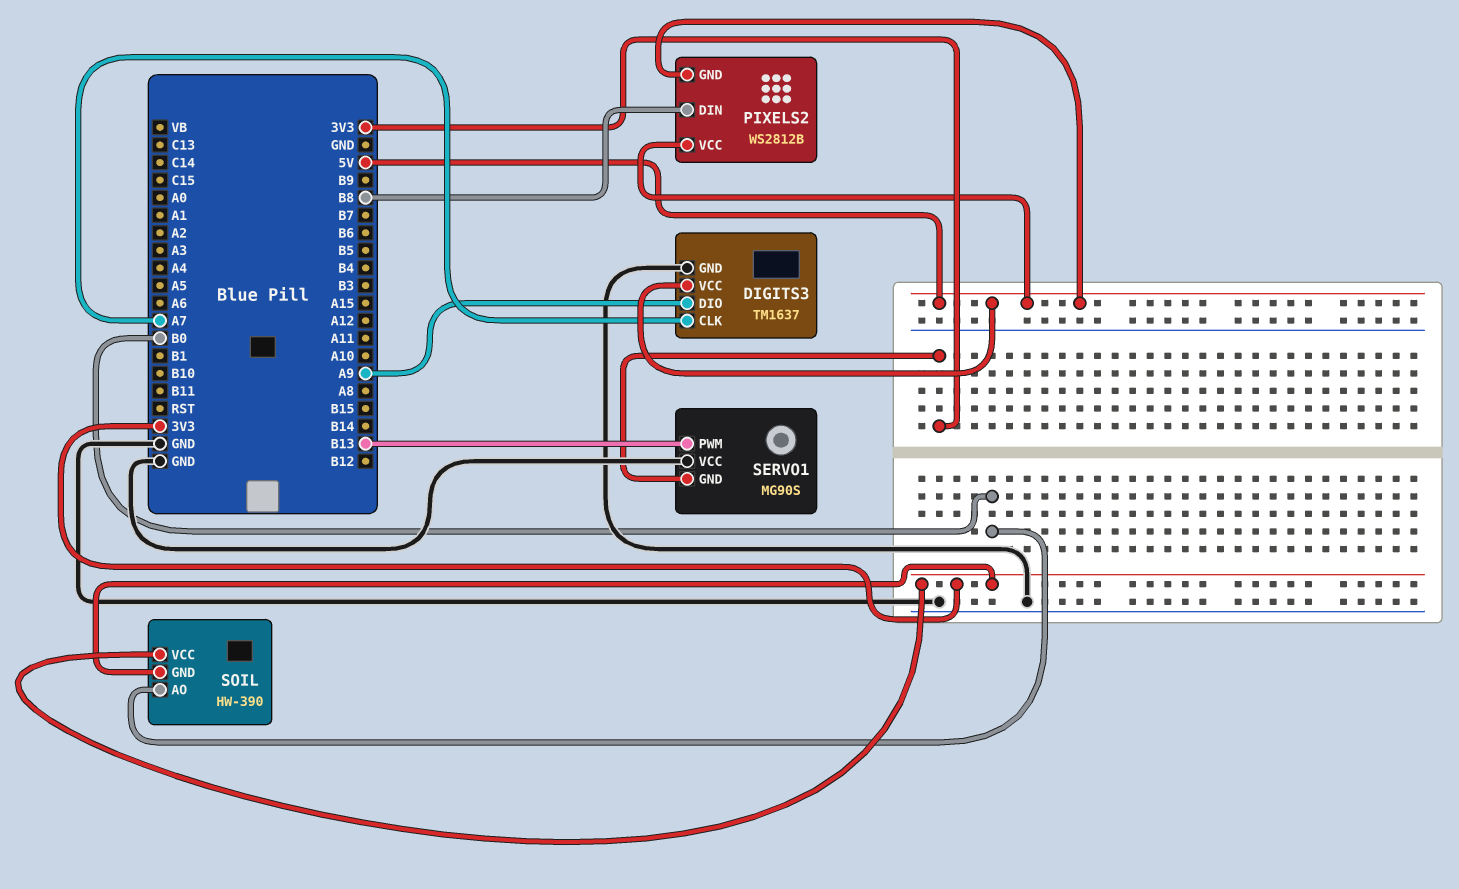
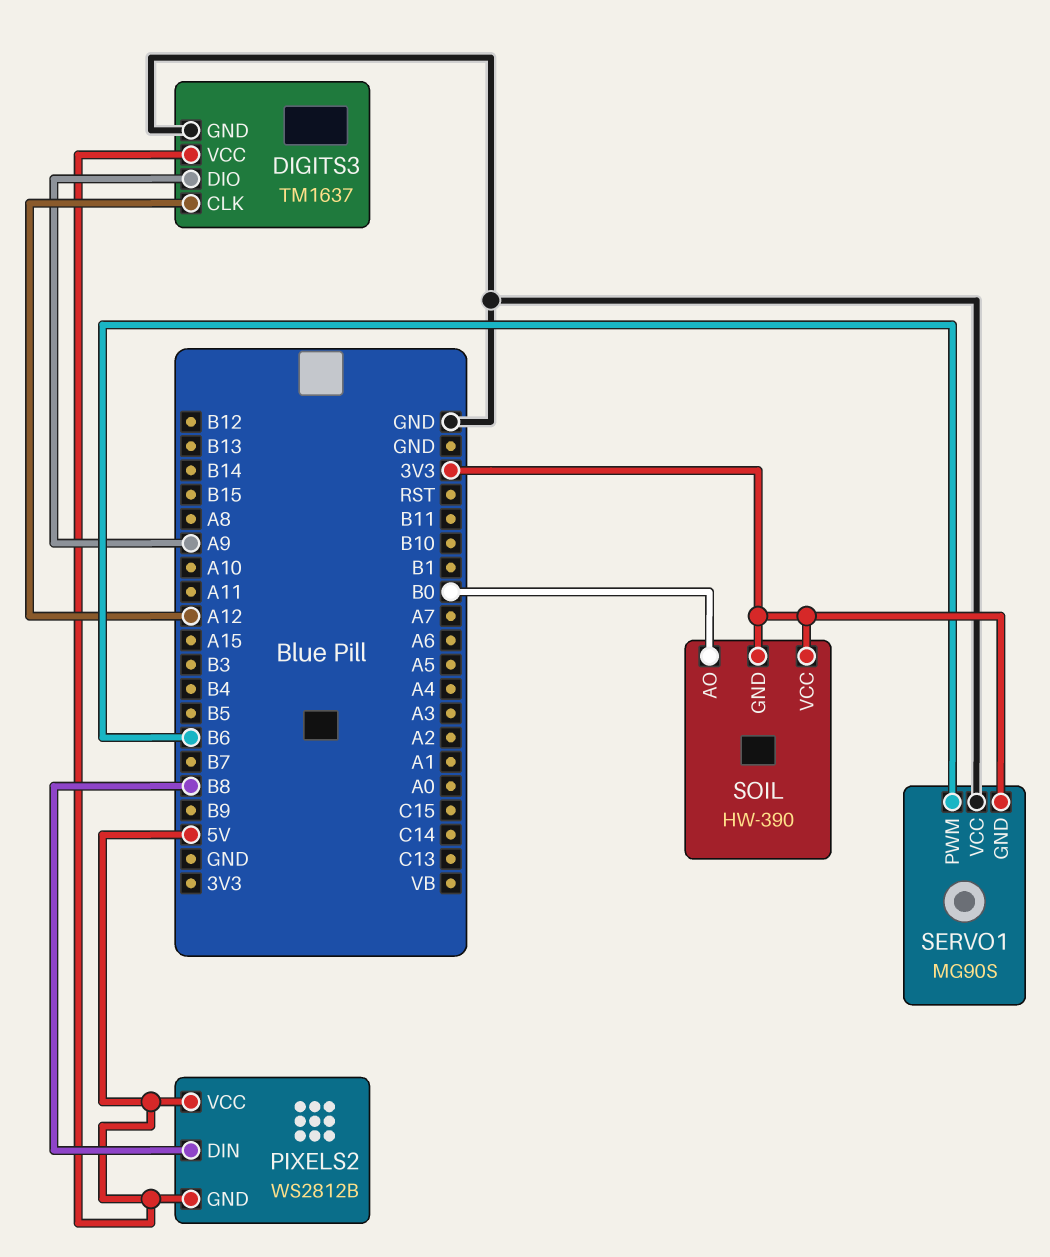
DIGITS3 pin CLK: A7 -> A12
SERVO1 pin PWM: B13 -> B6

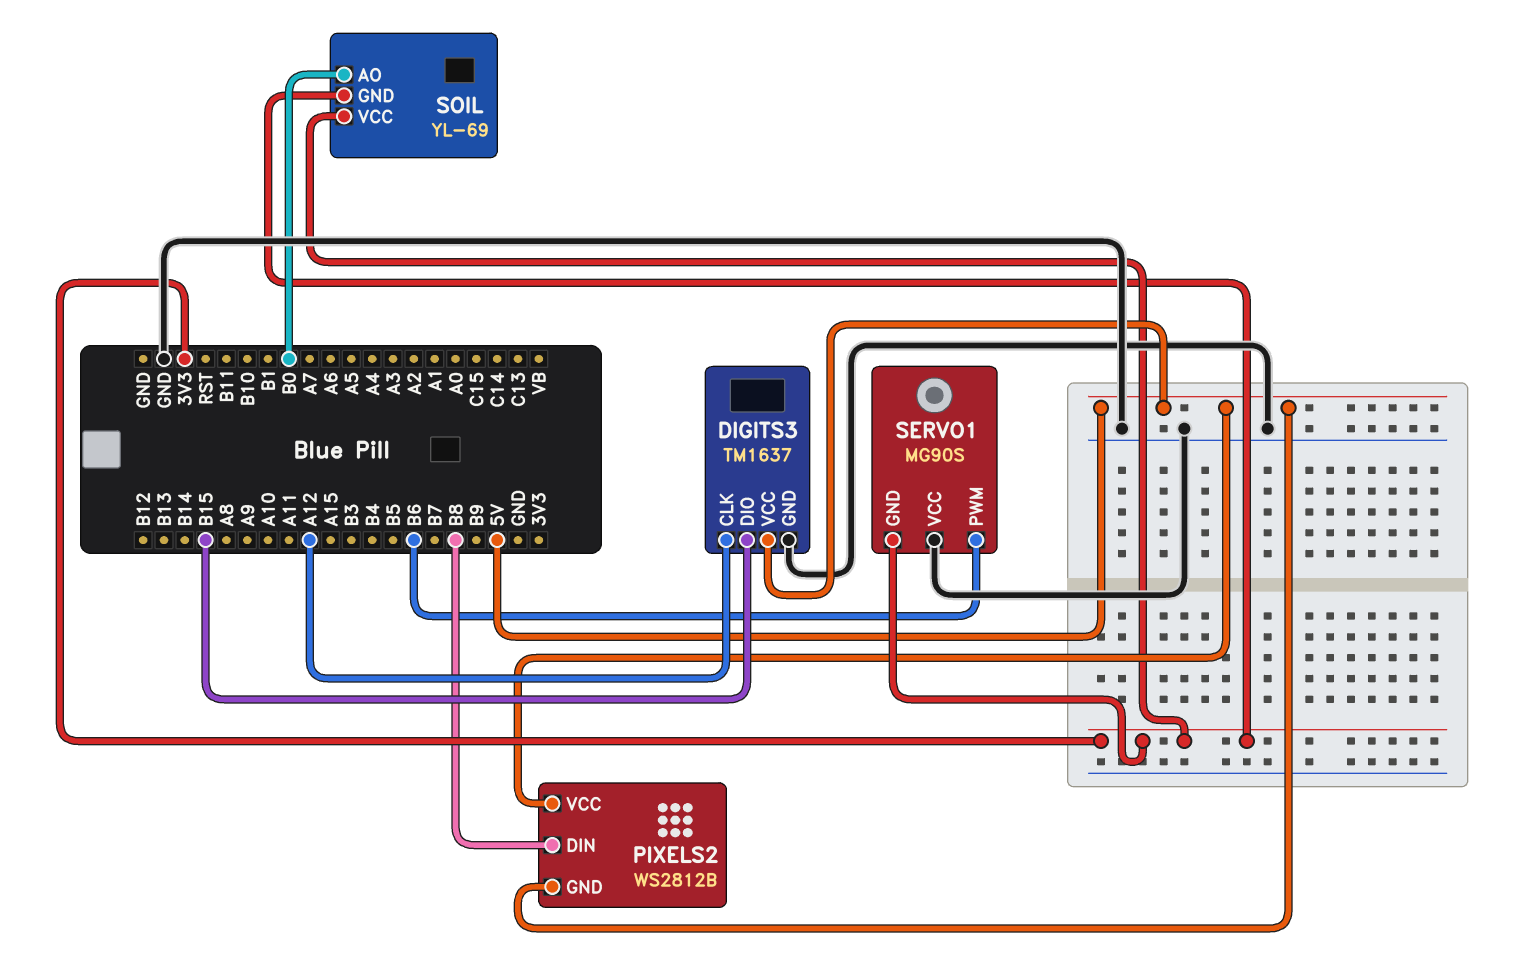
DIGITS3 pin DIO: A9 -> B15
SOIL: HW-390 -> YL-69

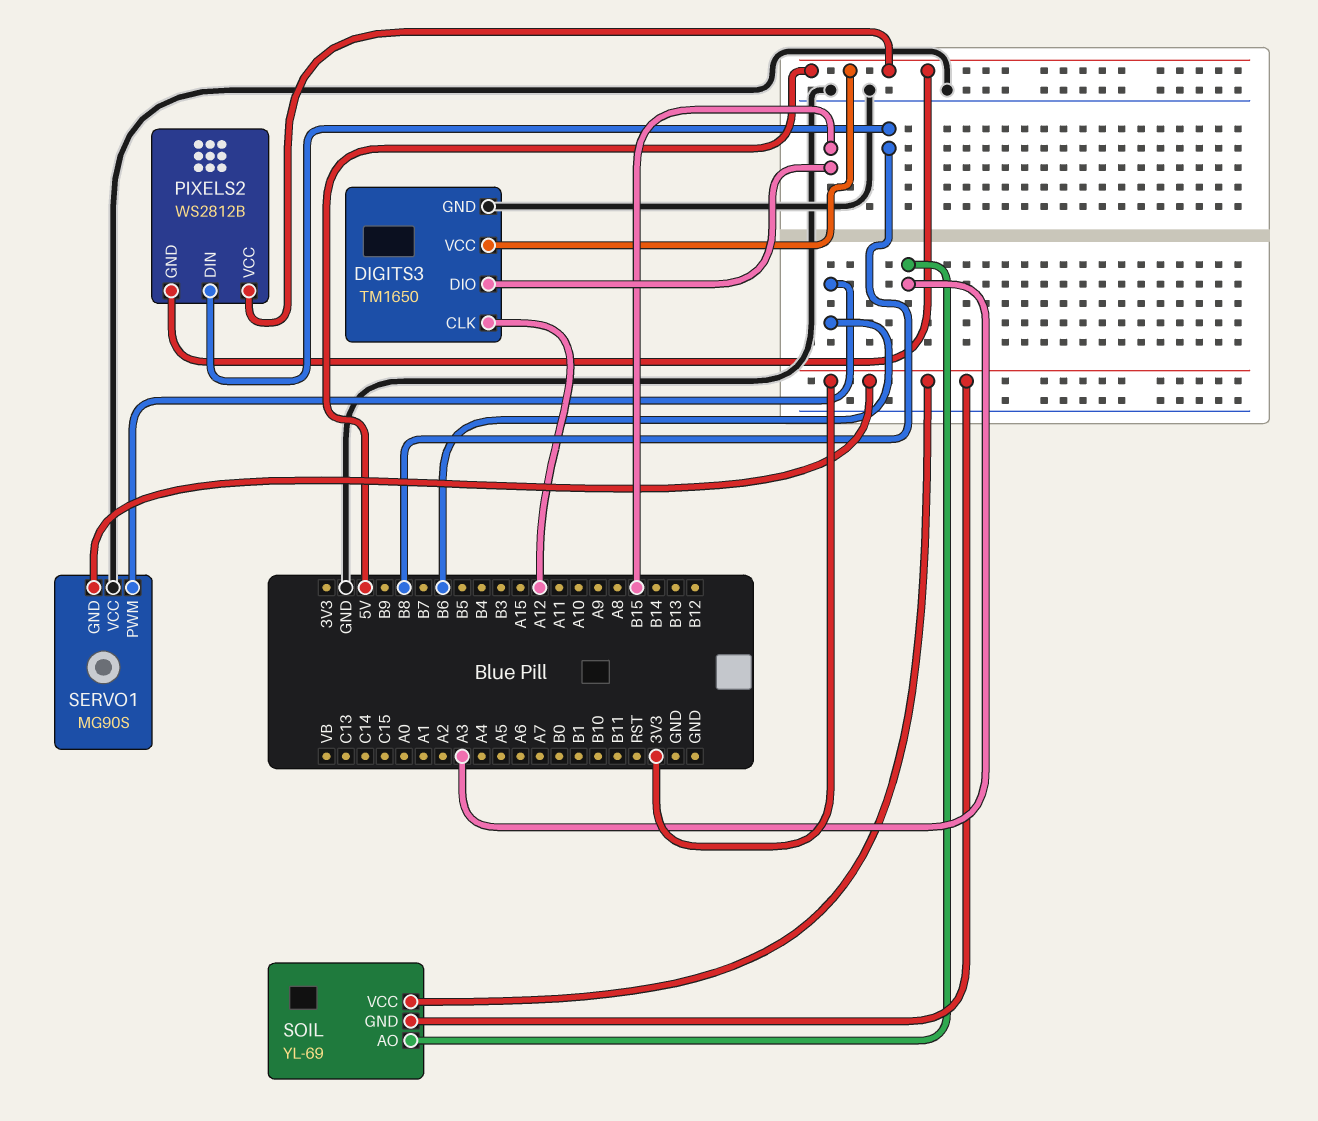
DIGITS3: TM1637 -> TM1650
SOIL pin AO: B0 -> A3

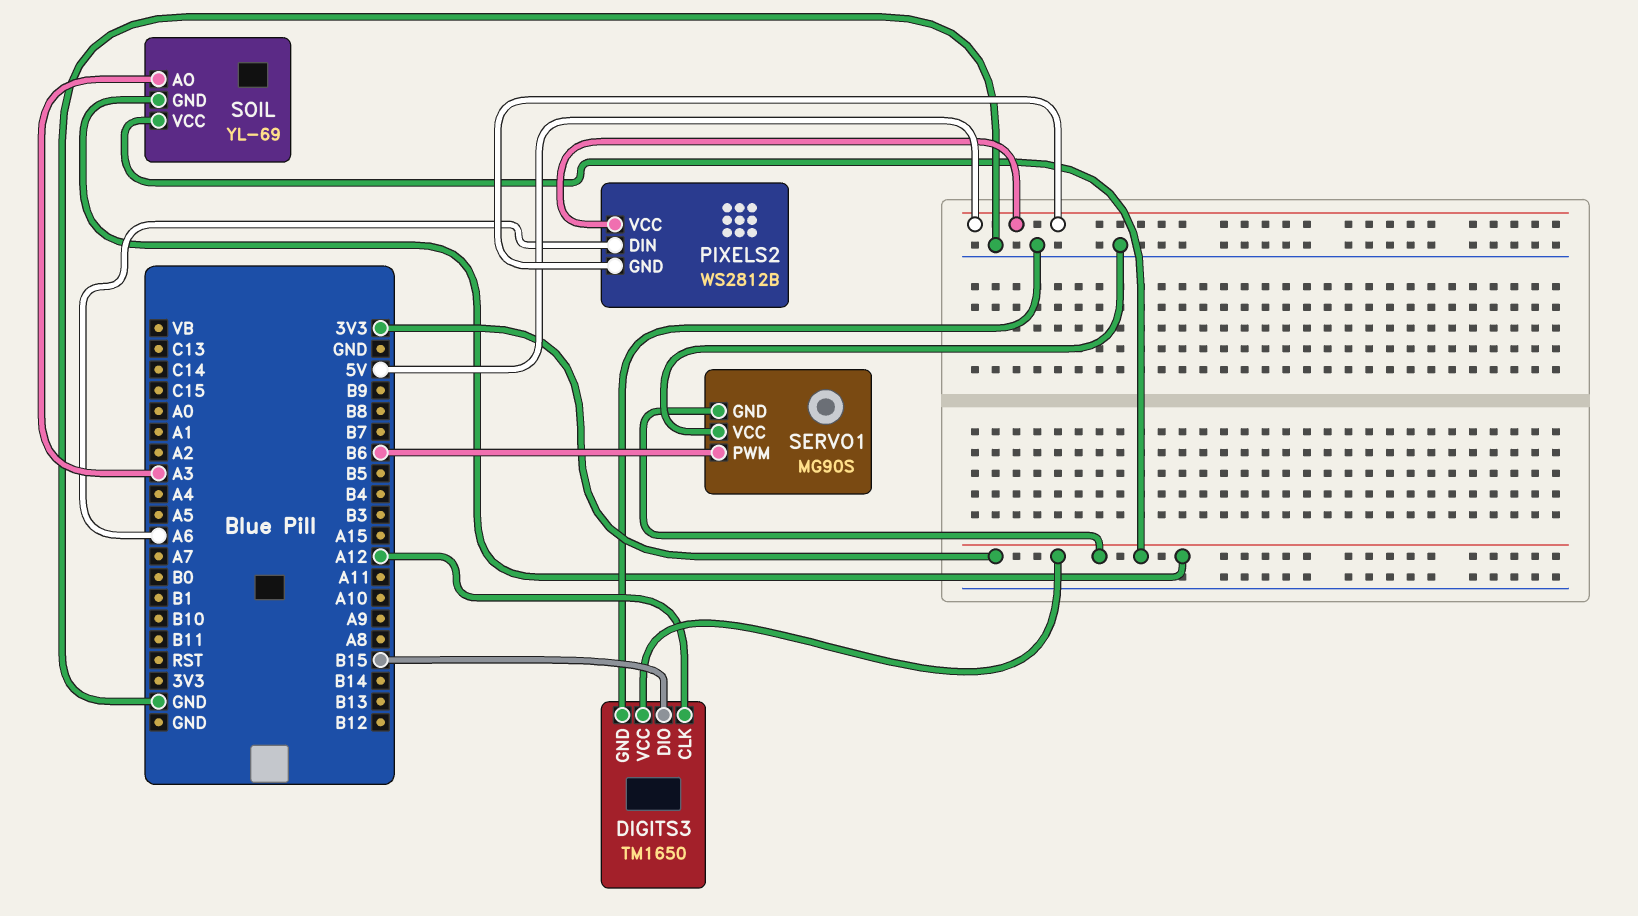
DIGITS3 pin VCC: 5V -> 3V3
PIXELS2 pin DIN: B8 -> A6

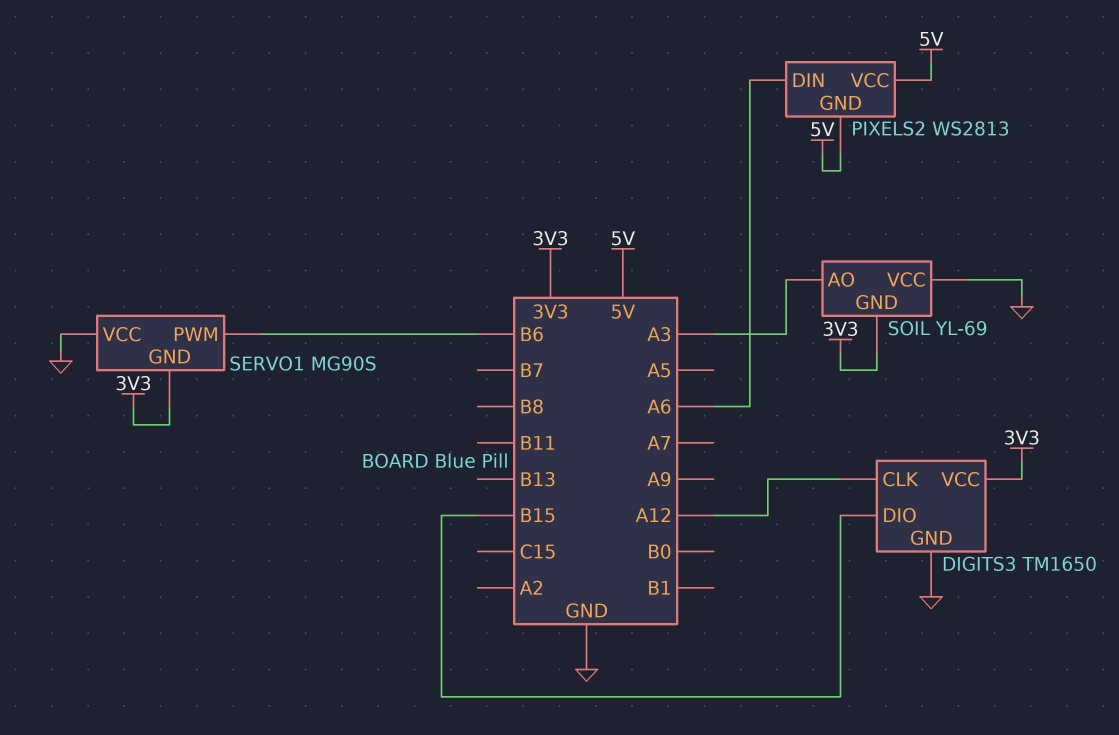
PIXELS2: WS2812B -> WS2813
SOIL pin VCC: 3V3 -> GND

